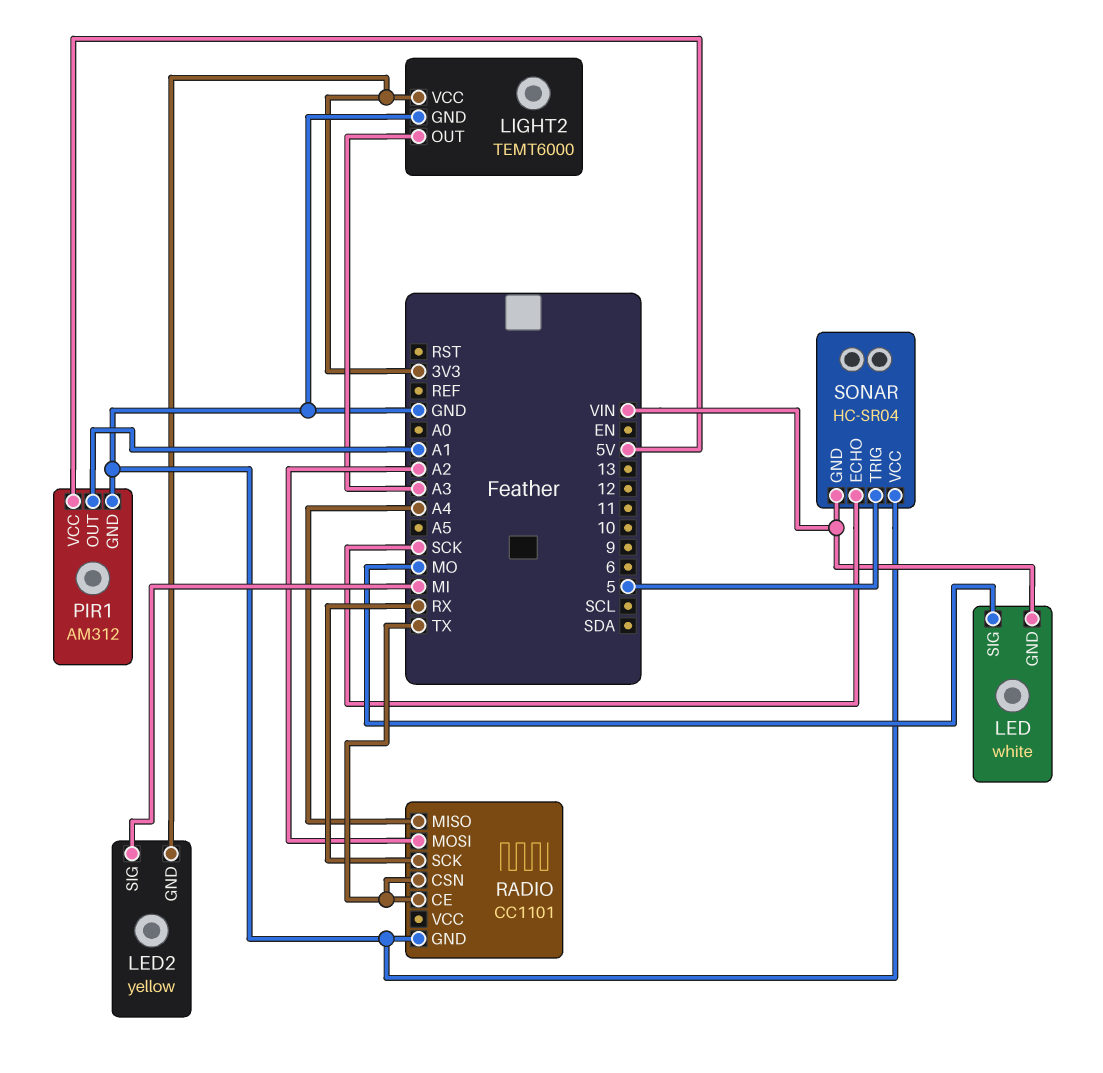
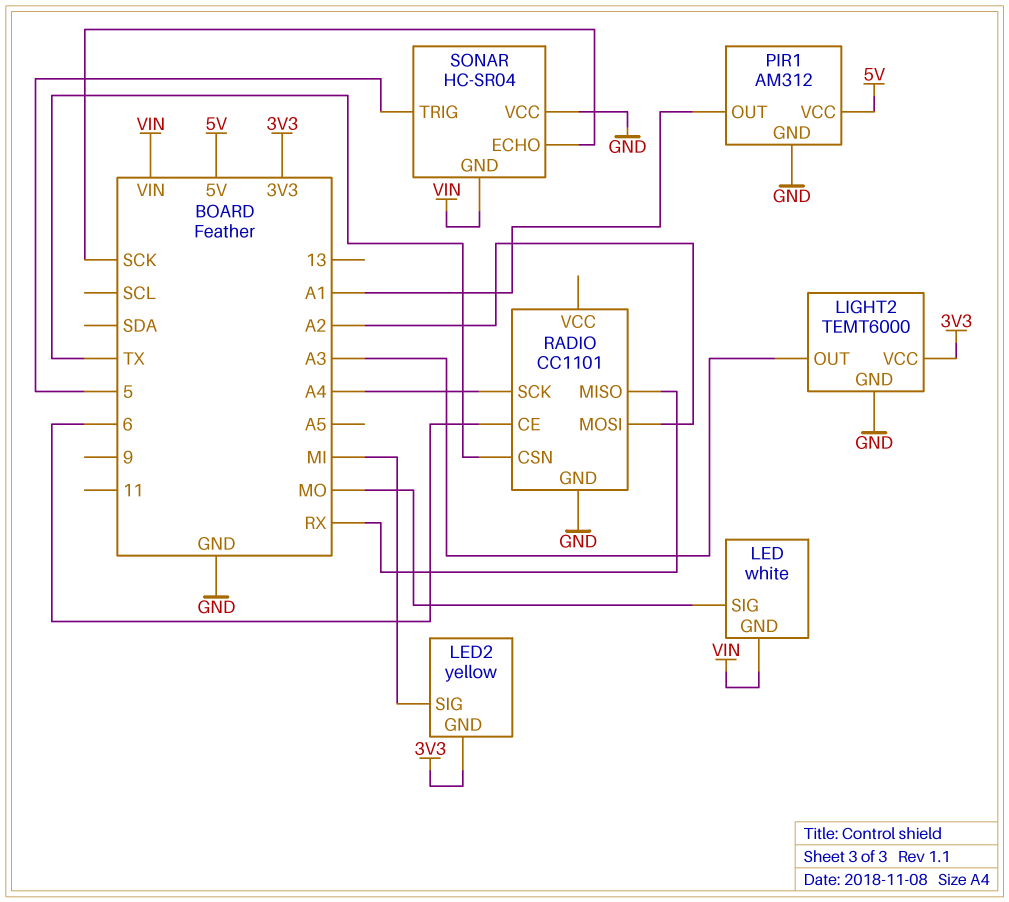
RADIO pin CE: TX -> 6
RADIO pin MISO: A4 -> RX
RADIO pin SCK: RX -> A4

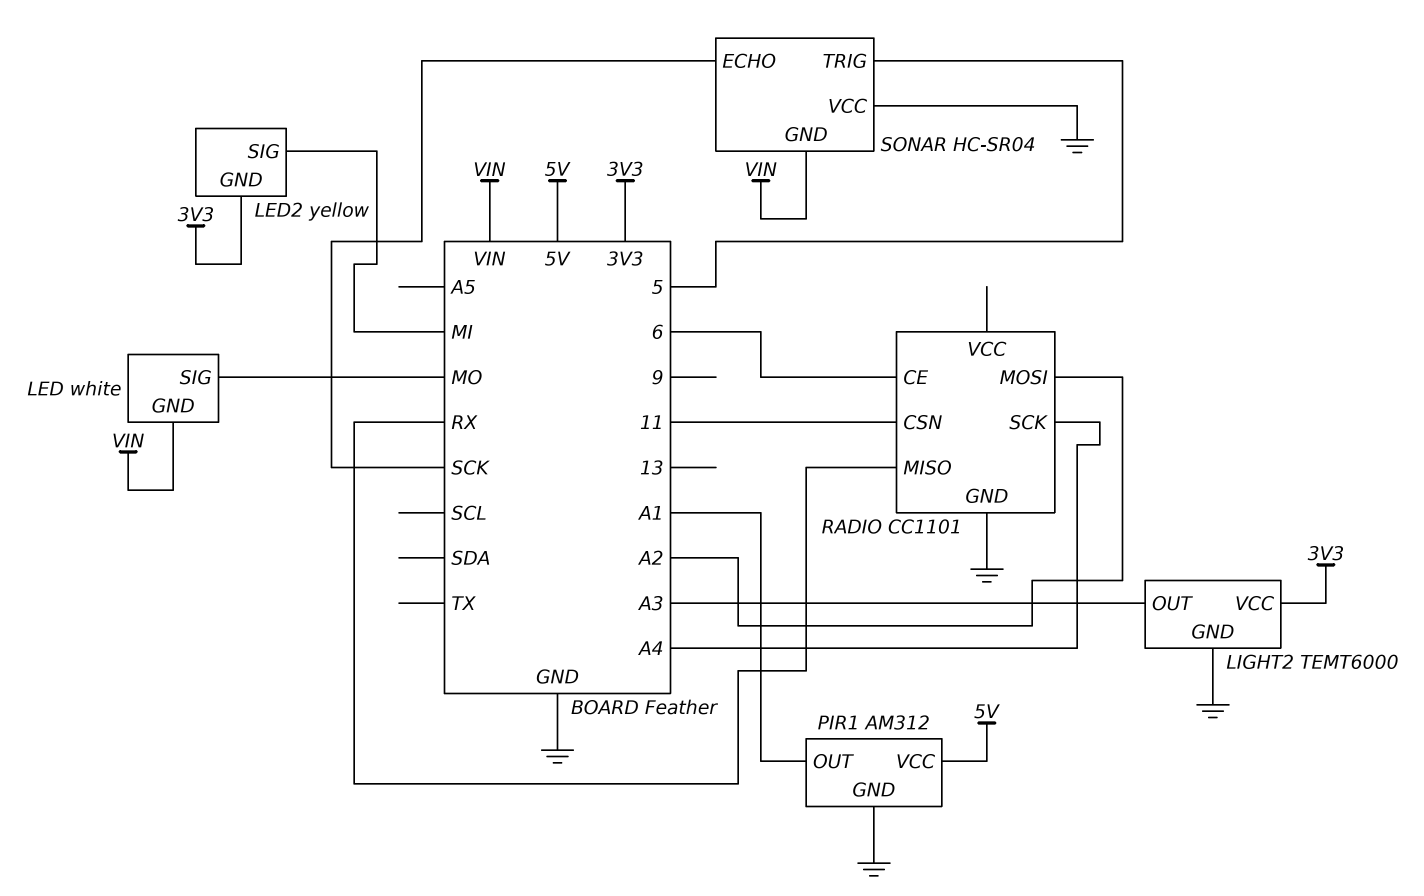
RADIO pin CSN: TX -> 11

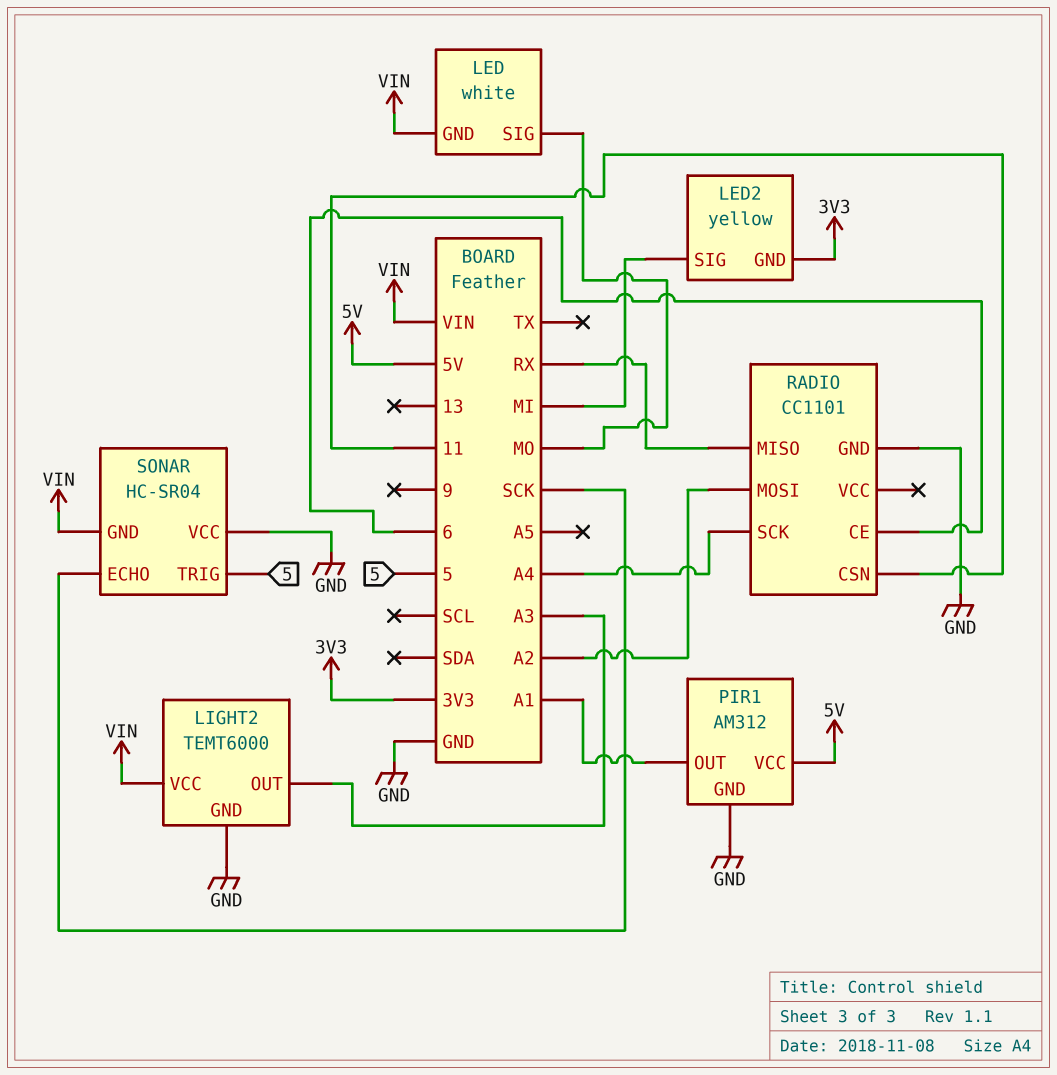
LIGHT2 pin VCC: 3V3 -> VIN

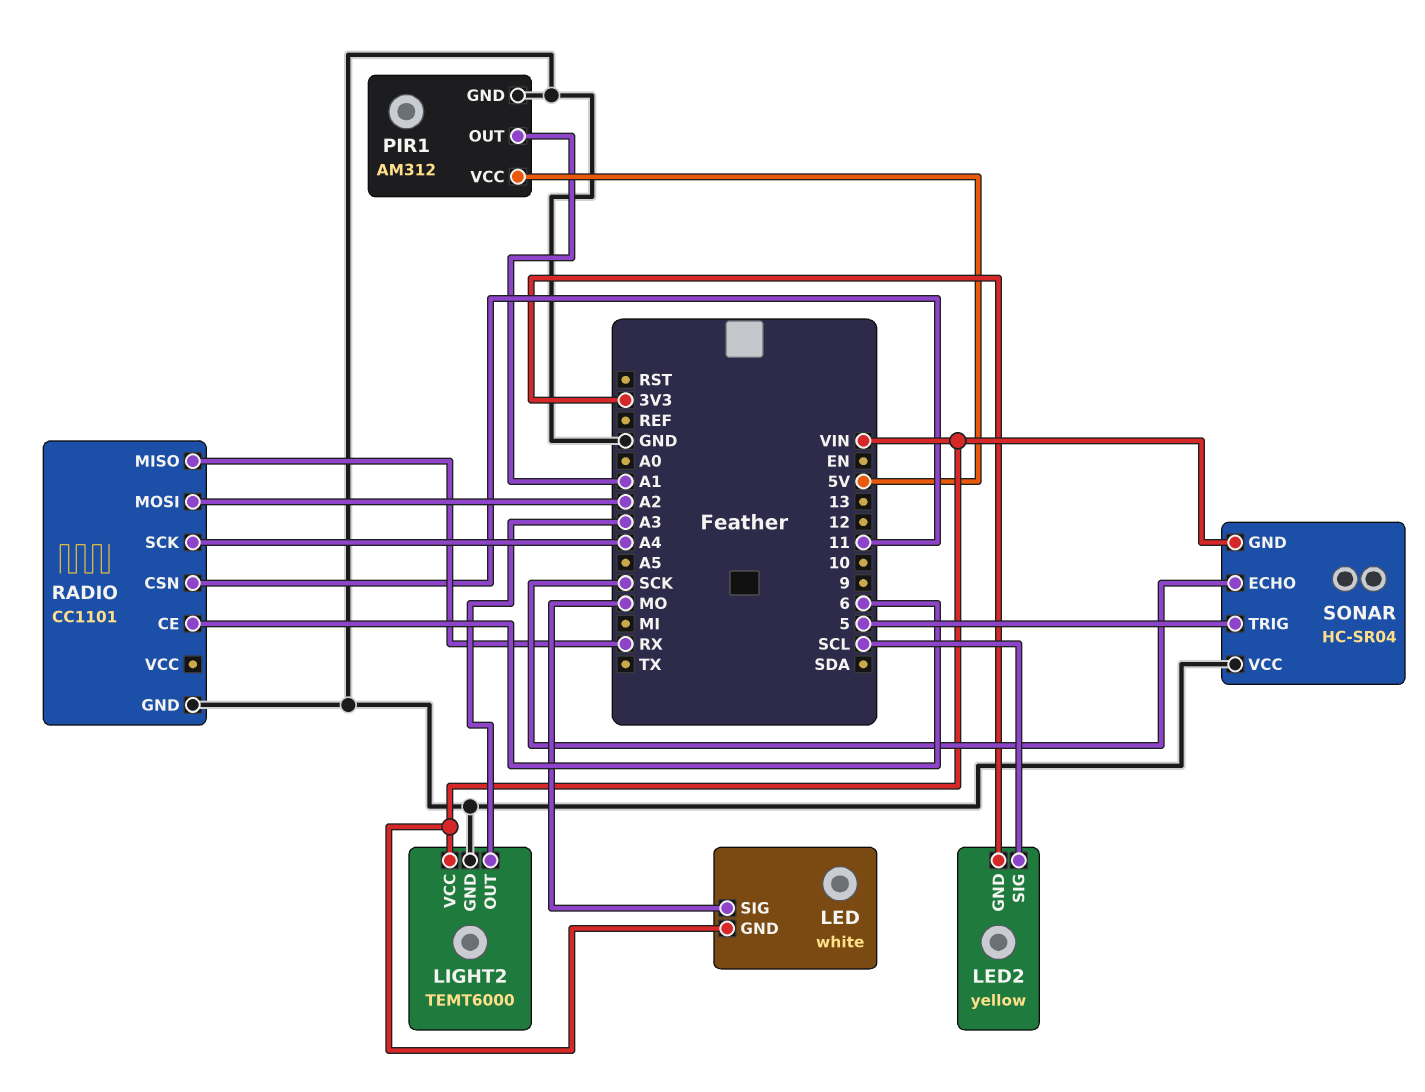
LED2 pin SIG: MI -> SCL

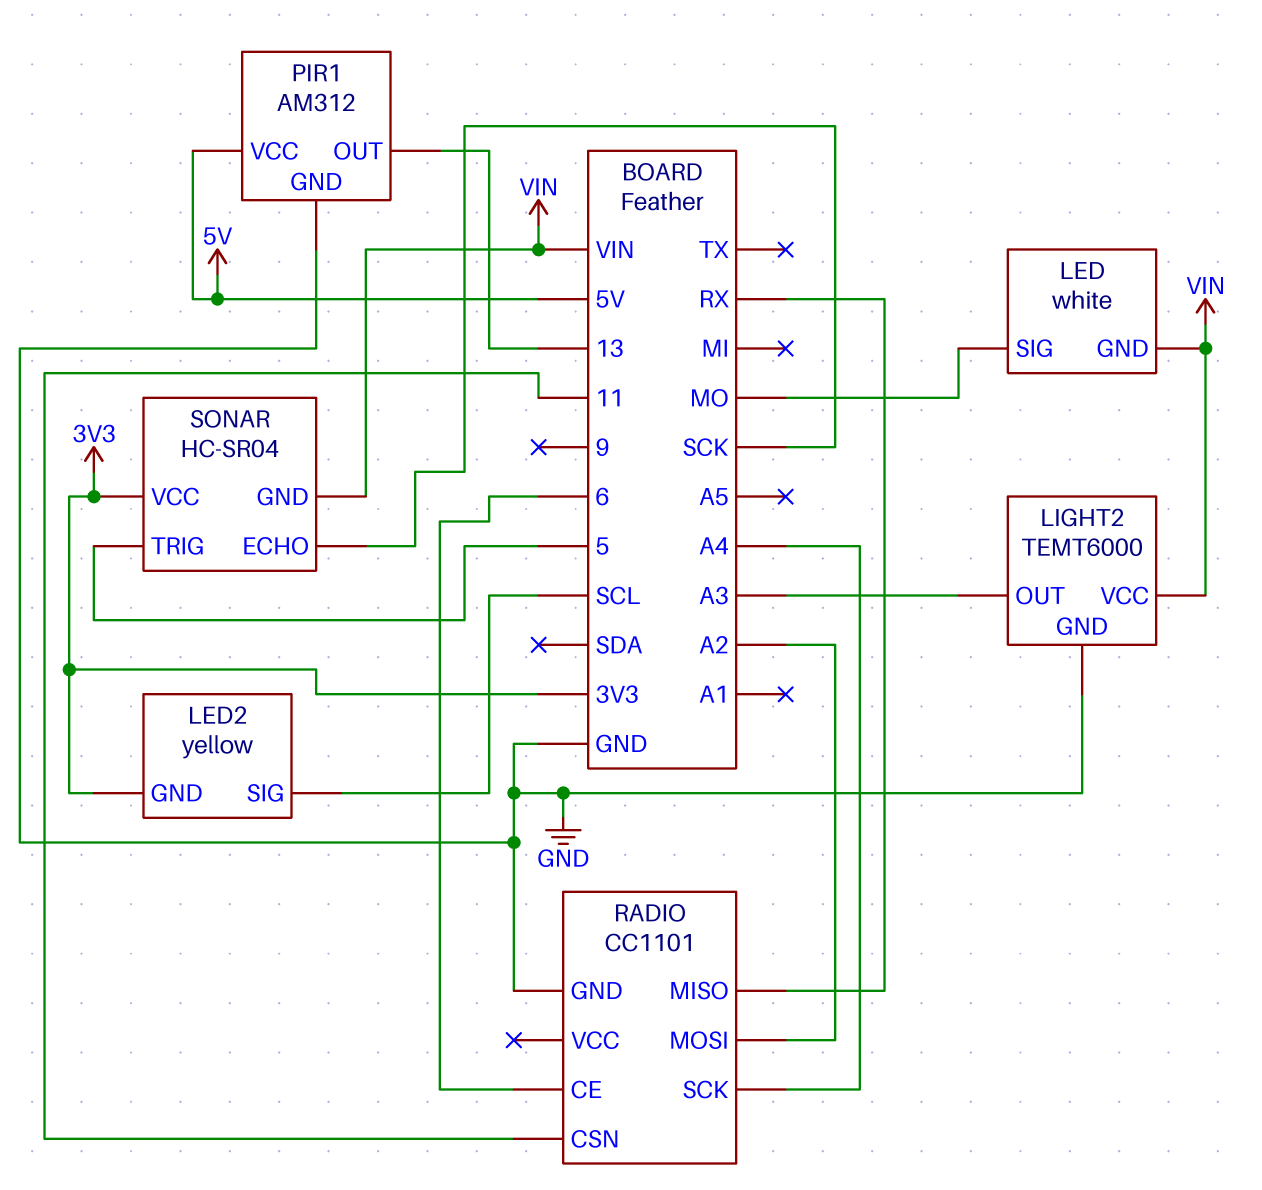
PIR1 pin OUT: A1 -> 13
SONAR pin VCC: GND -> 3V3

